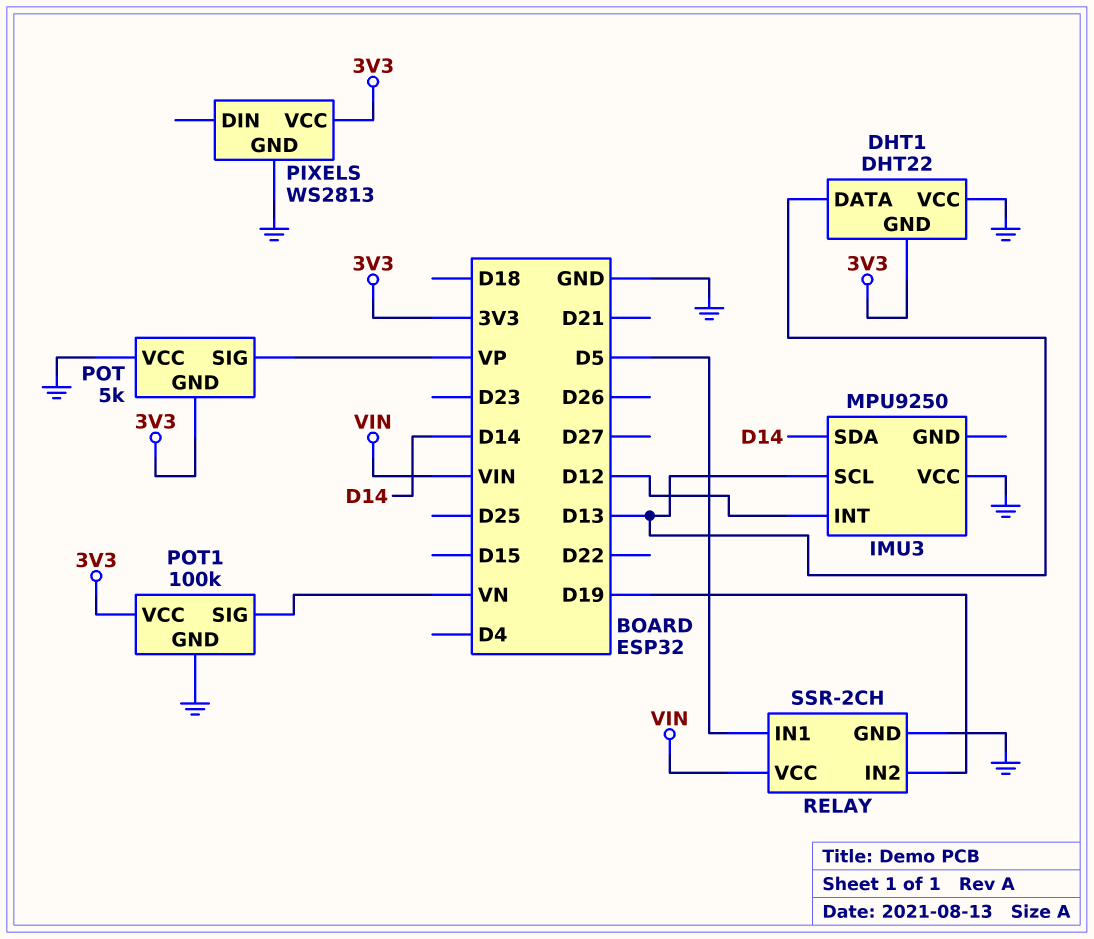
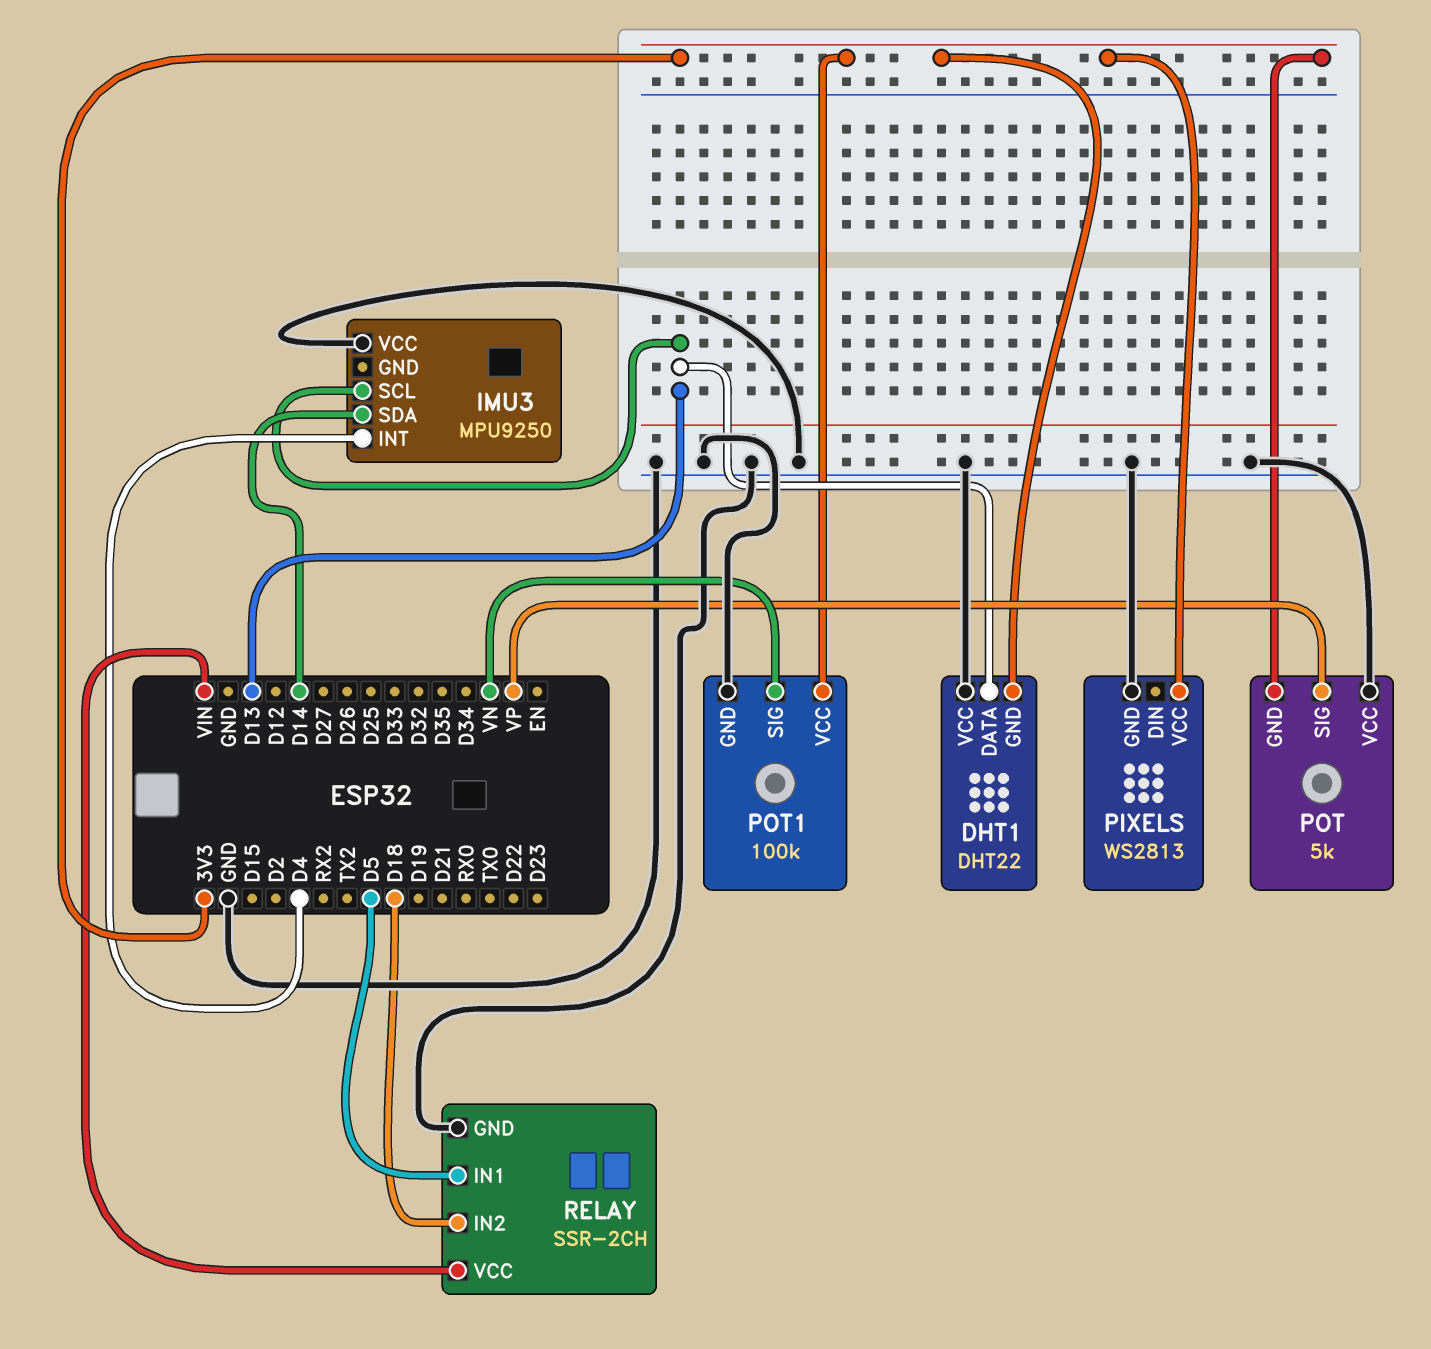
IMU3 pin INT: D12 -> D4
RELAY pin IN2: D19 -> D18

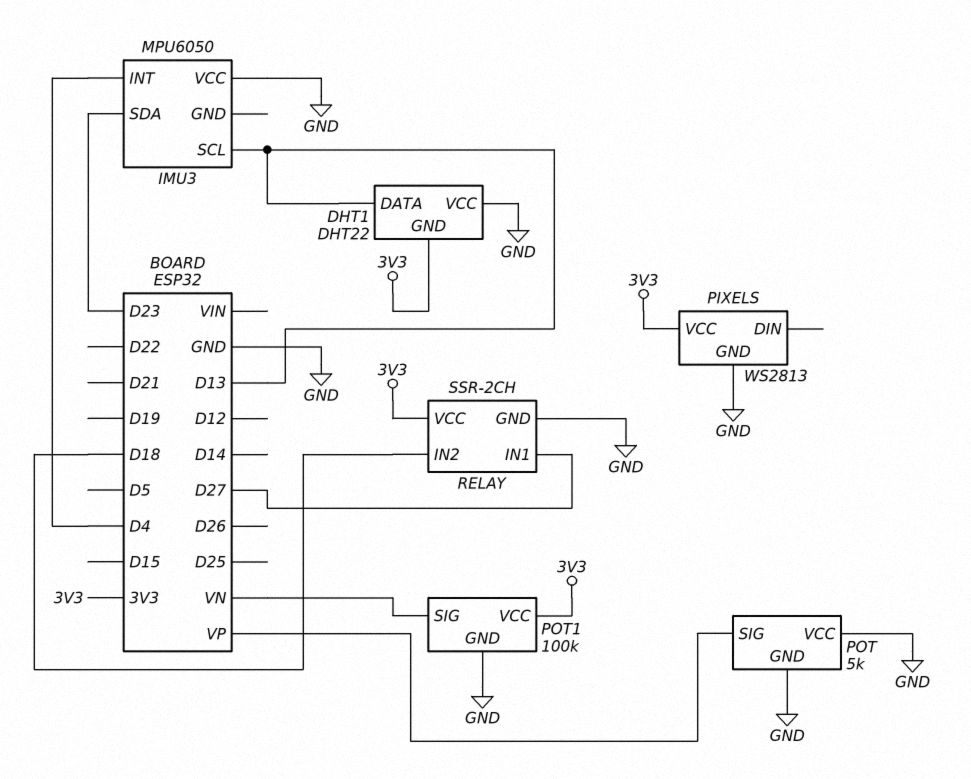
IMU3: MPU9250 -> MPU6050
IMU3 pin SDA: D14 -> D23
POT pin GND: 3V3 -> GND
RELAY pin IN1: D5 -> D27
RELAY pin VCC: VIN -> 3V3

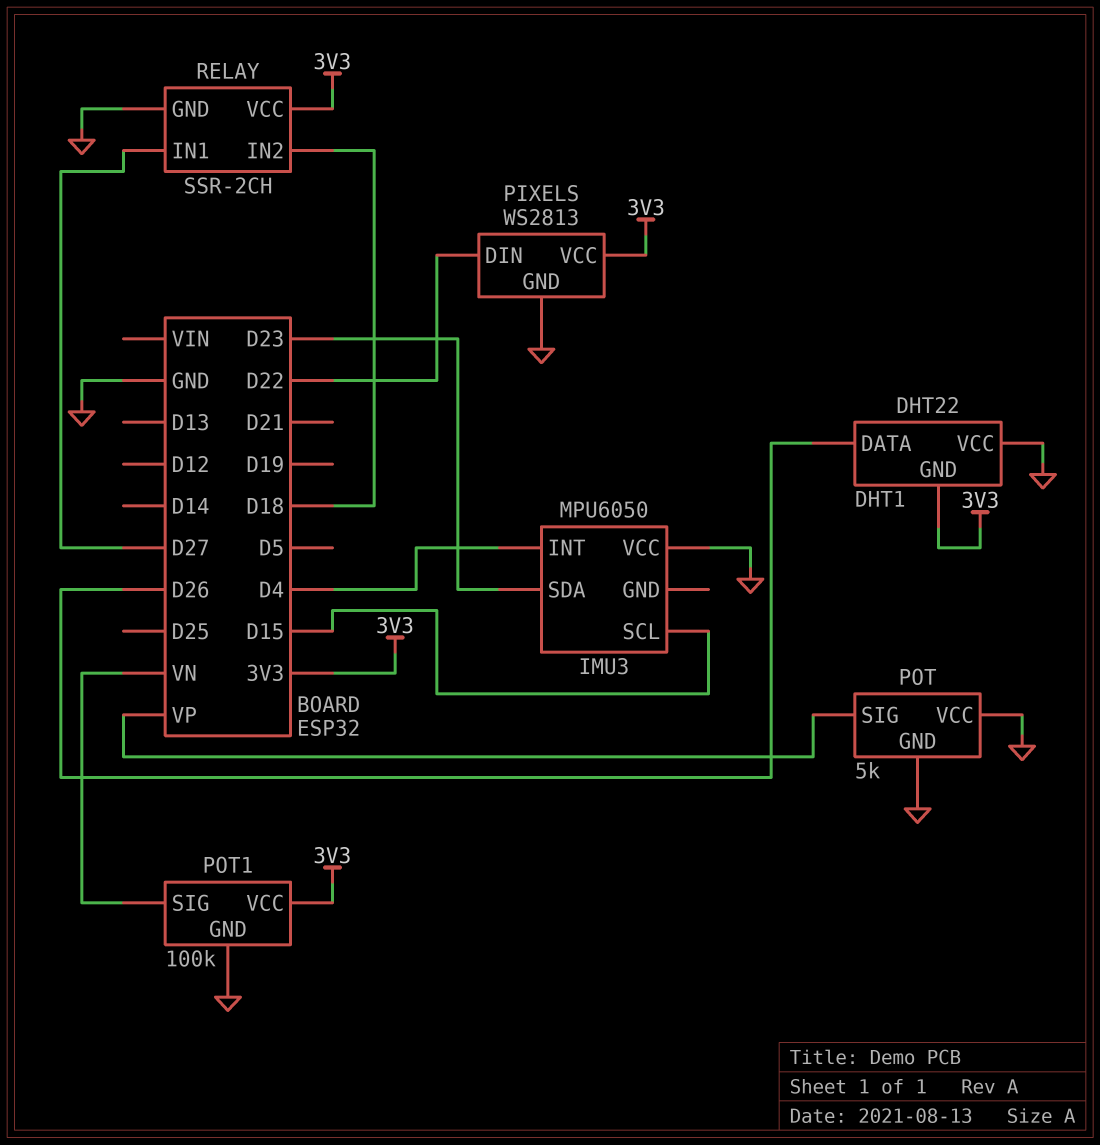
DHT1 pin DATA: D13 -> D26
IMU3 pin SCL: D13 -> D15
PIXELS pin DIN: none -> D22

